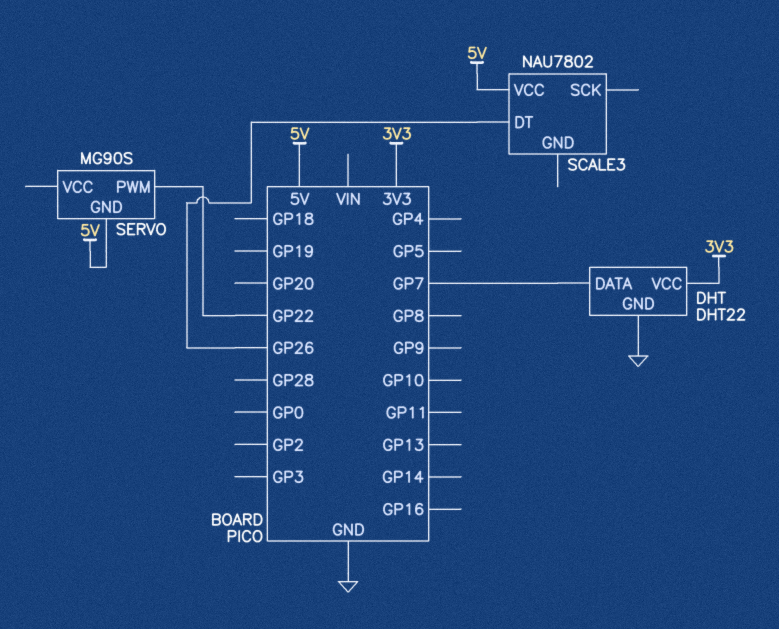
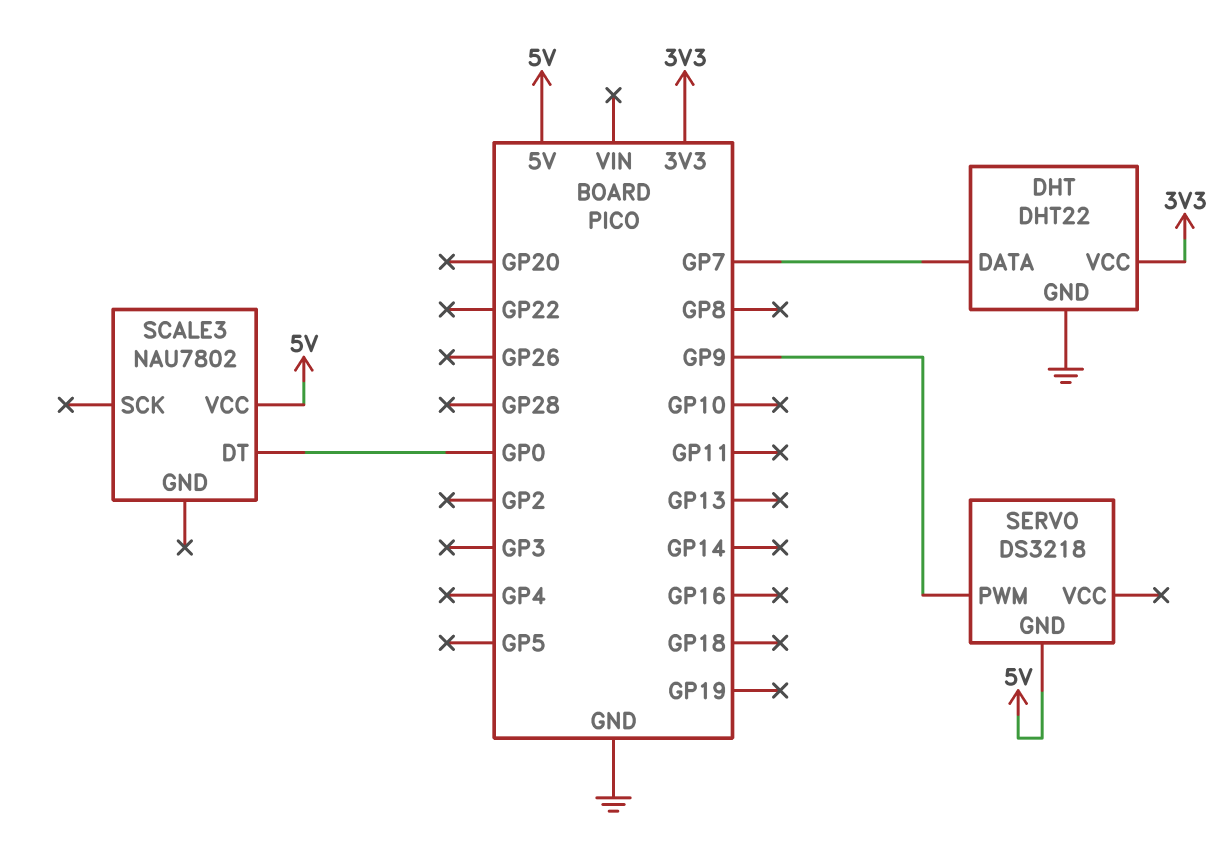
SCALE3 pin DT: GP26 -> GP0
SERVO: MG90S -> DS3218
SERVO pin PWM: GP22 -> GP9

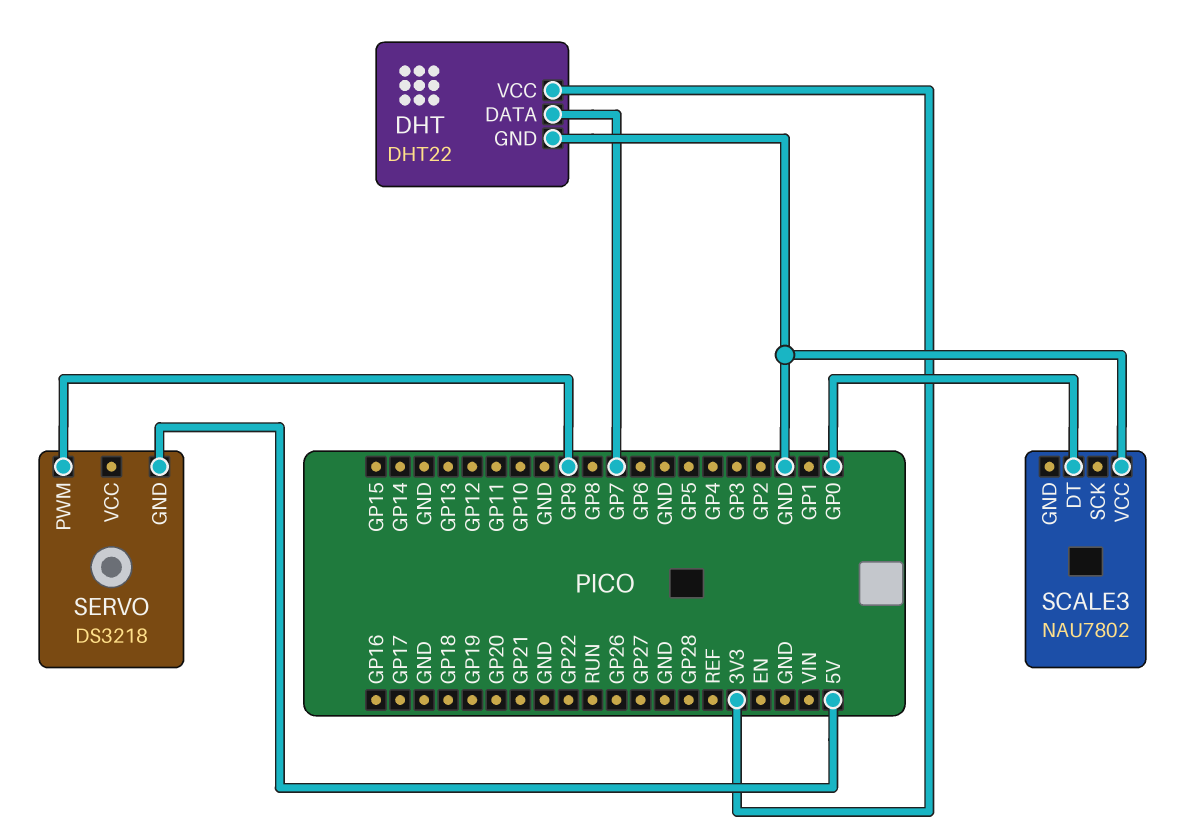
SCALE3 pin VCC: 5V -> GND

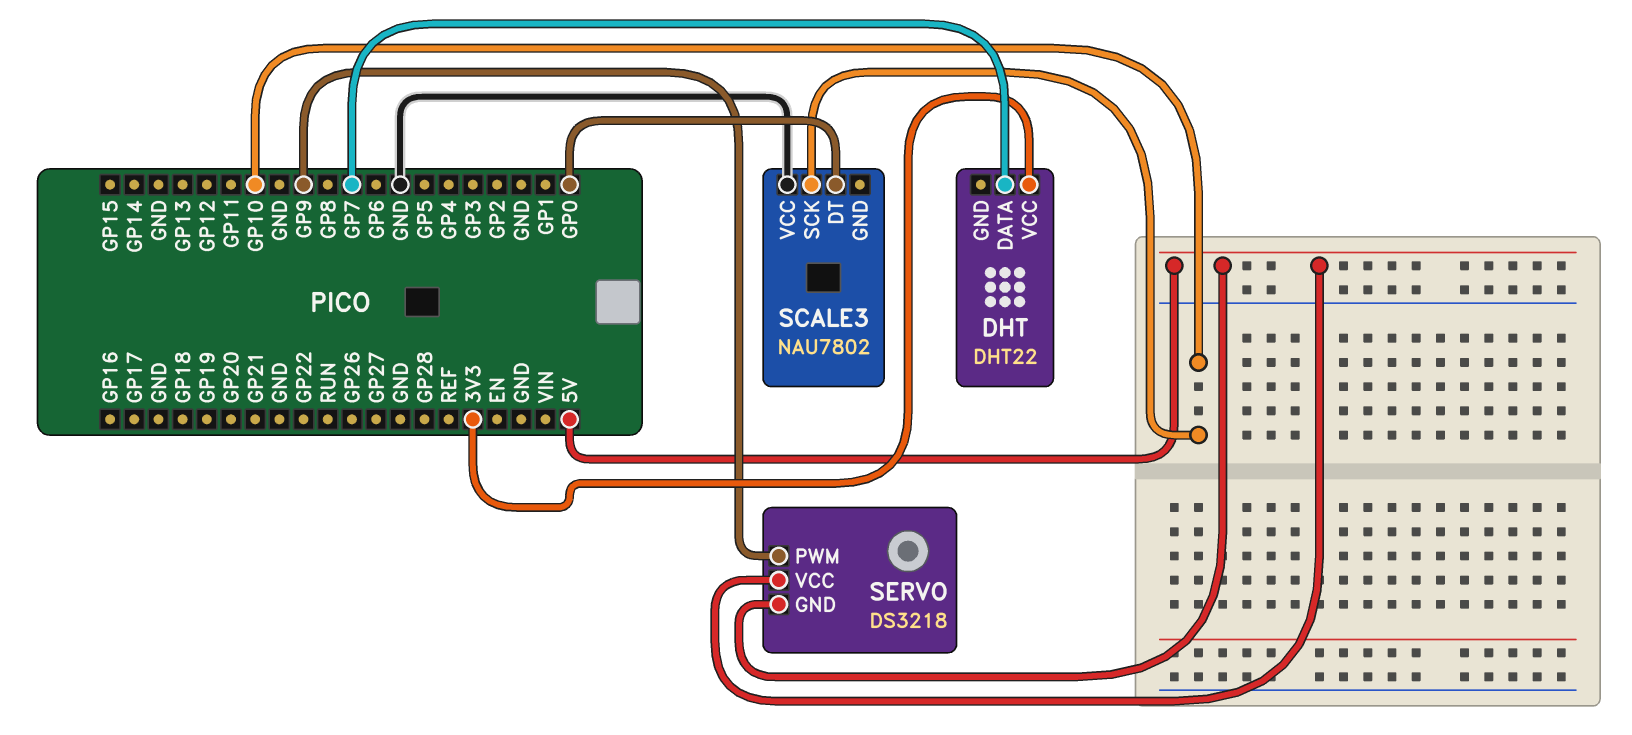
DHT pin GND: GND -> none
SCALE3 pin SCK: none -> GP10
SERVO pin VCC: none -> 5V

